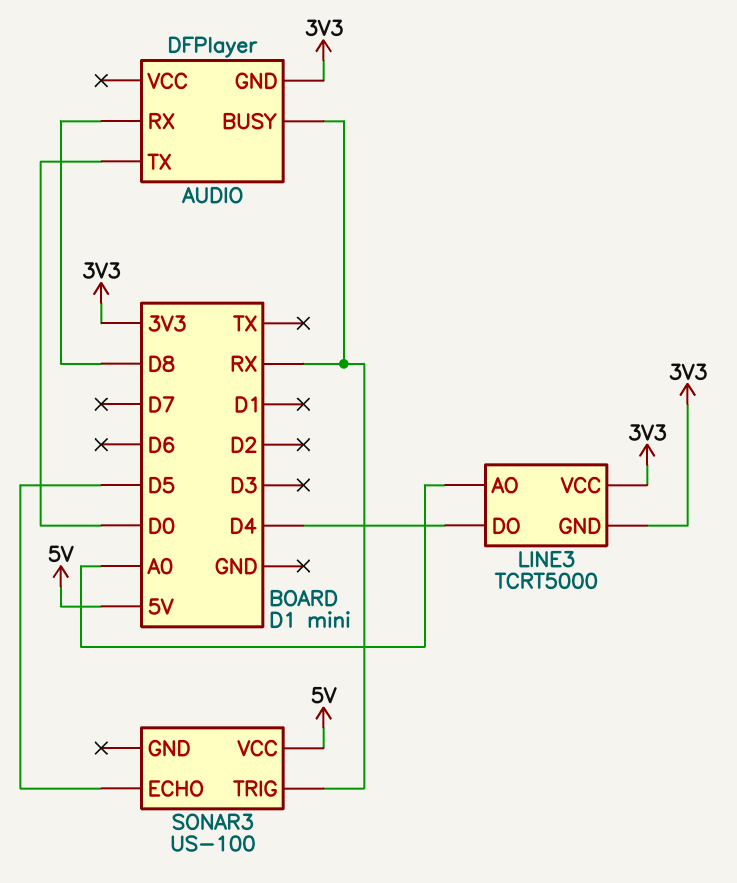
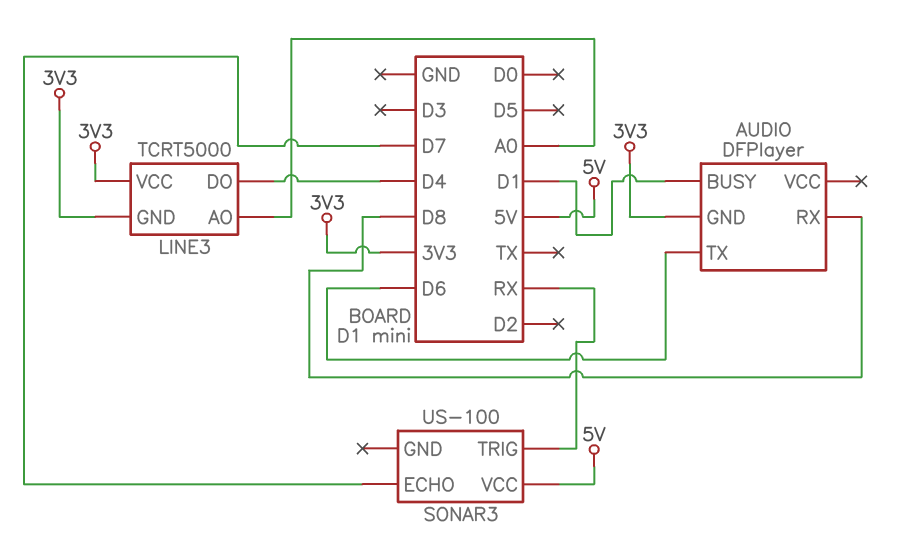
AUDIO pin BUSY: RX -> D1
AUDIO pin TX: D0 -> D6
SONAR3 pin ECHO: D5 -> D7

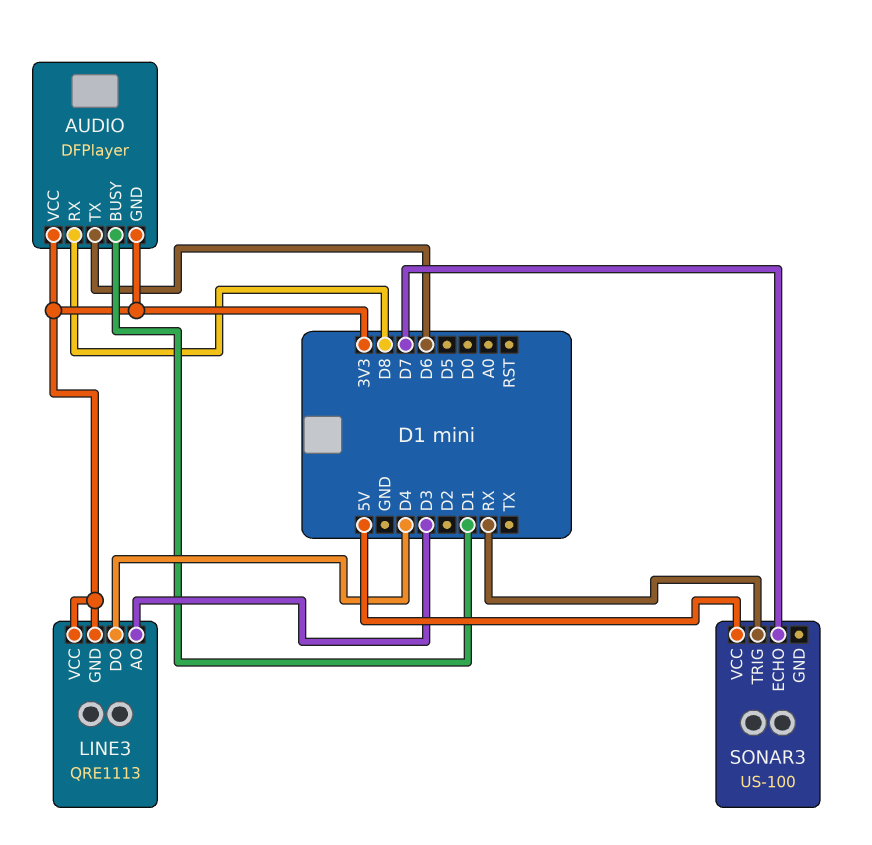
AUDIO pin VCC: none -> 3V3
LINE3: TCRT5000 -> QRE1113
LINE3 pin AO: A0 -> D3

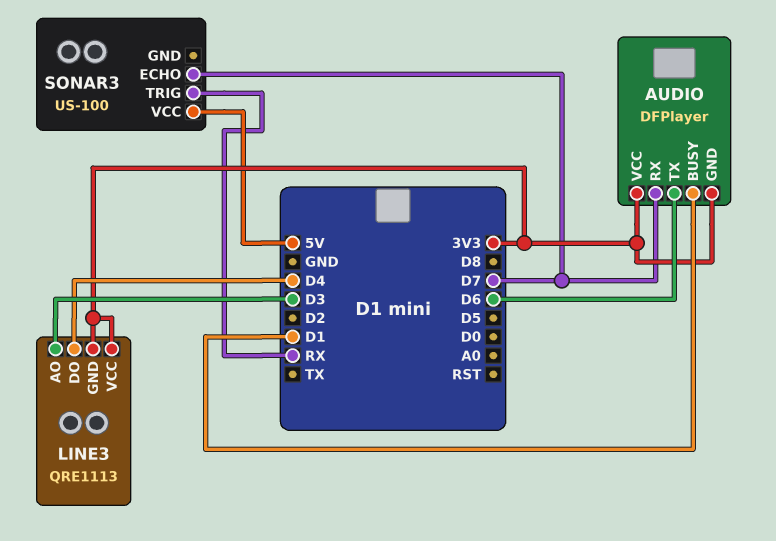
AUDIO pin RX: D8 -> D7

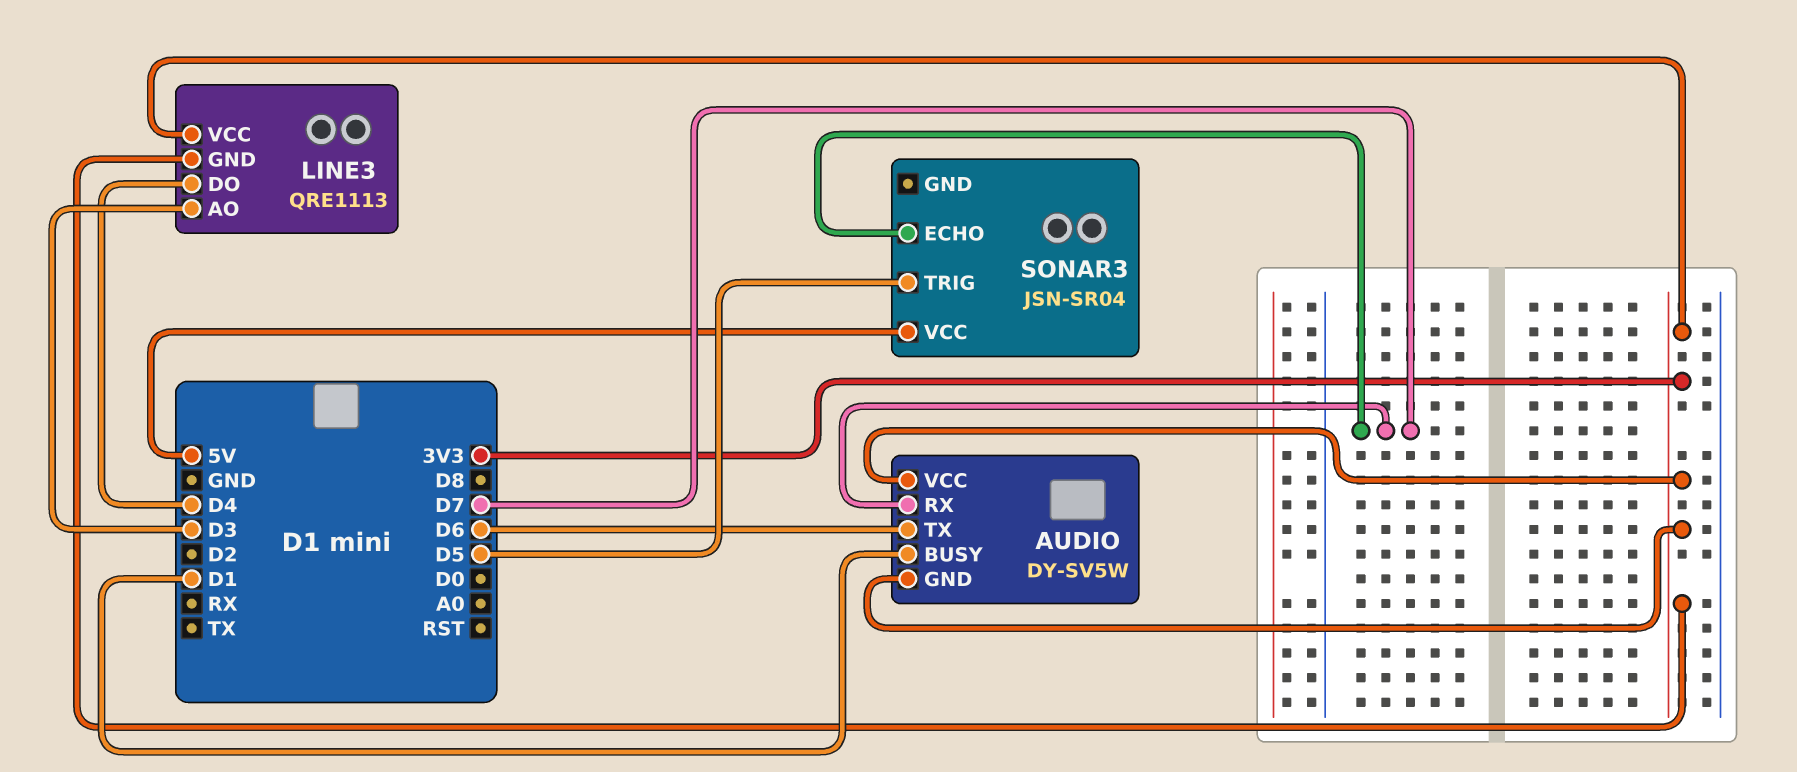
AUDIO: DFPlayer -> DY-SV5W
SONAR3: US-100 -> JSN-SR04
SONAR3 pin TRIG: RX -> D5

